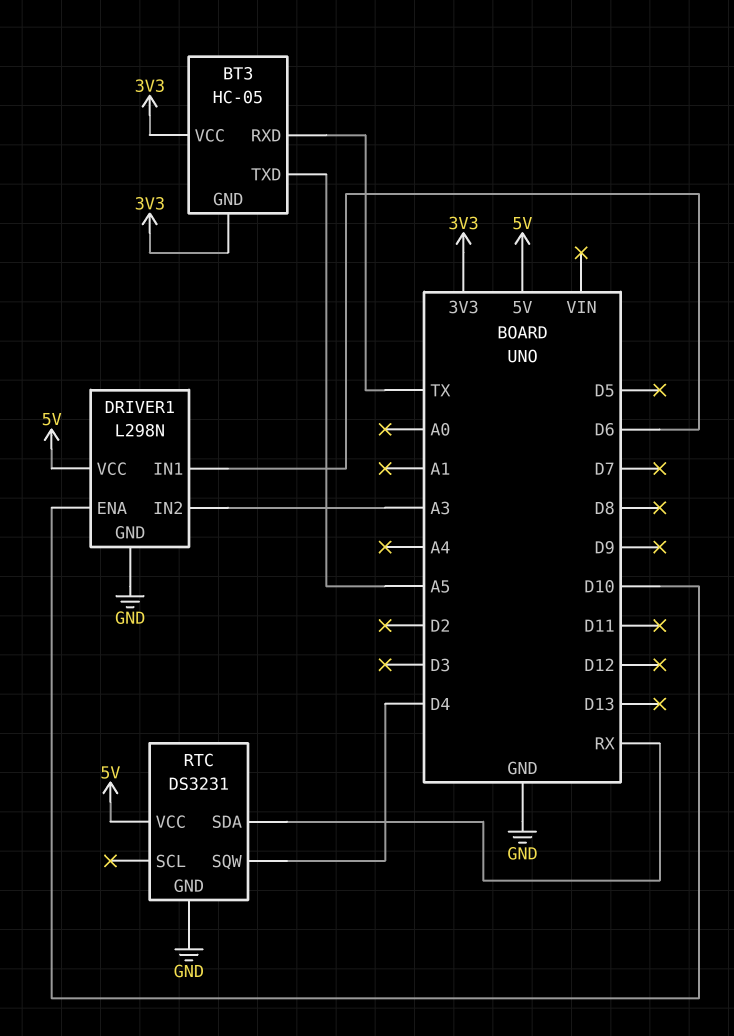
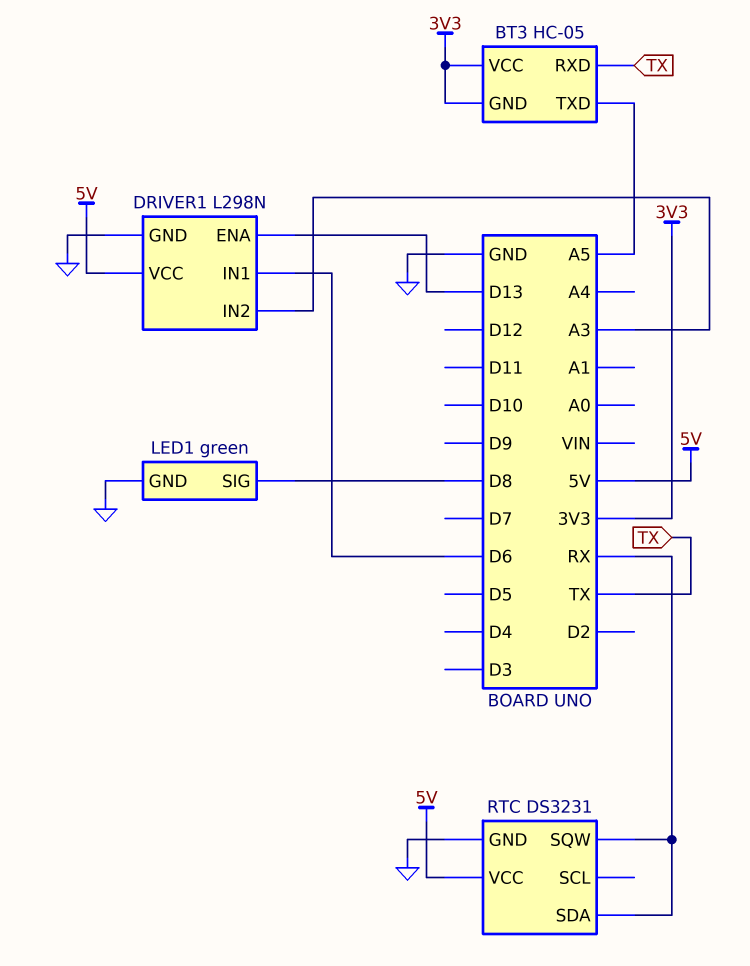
DRIVER1 pin ENA: D10 -> D13
LED1: none -> green
LED1 pin GND: none -> GND
LED1 pin SIG: none -> D8
RTC pin SQW: D4 -> RX

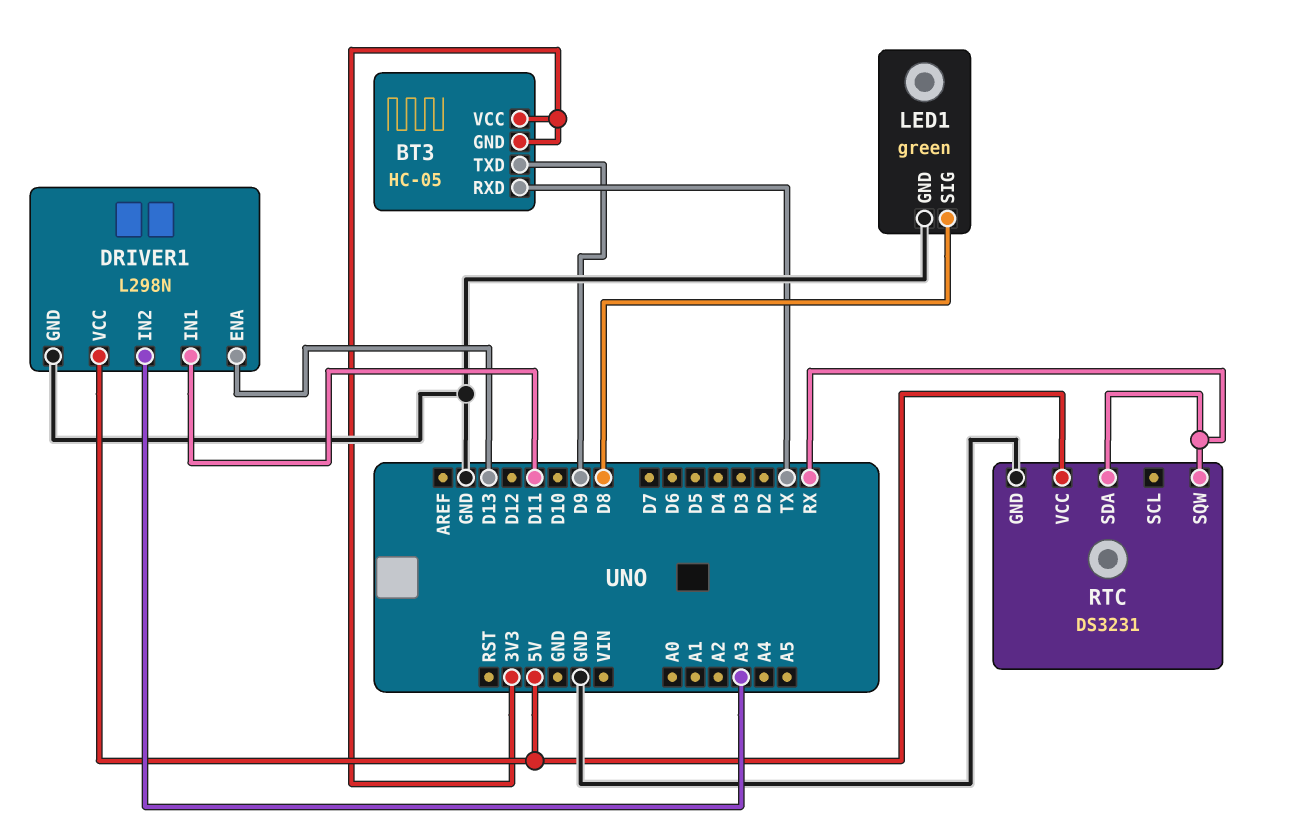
BT3 pin TXD: A5 -> D9
DRIVER1 pin IN1: D6 -> D11

